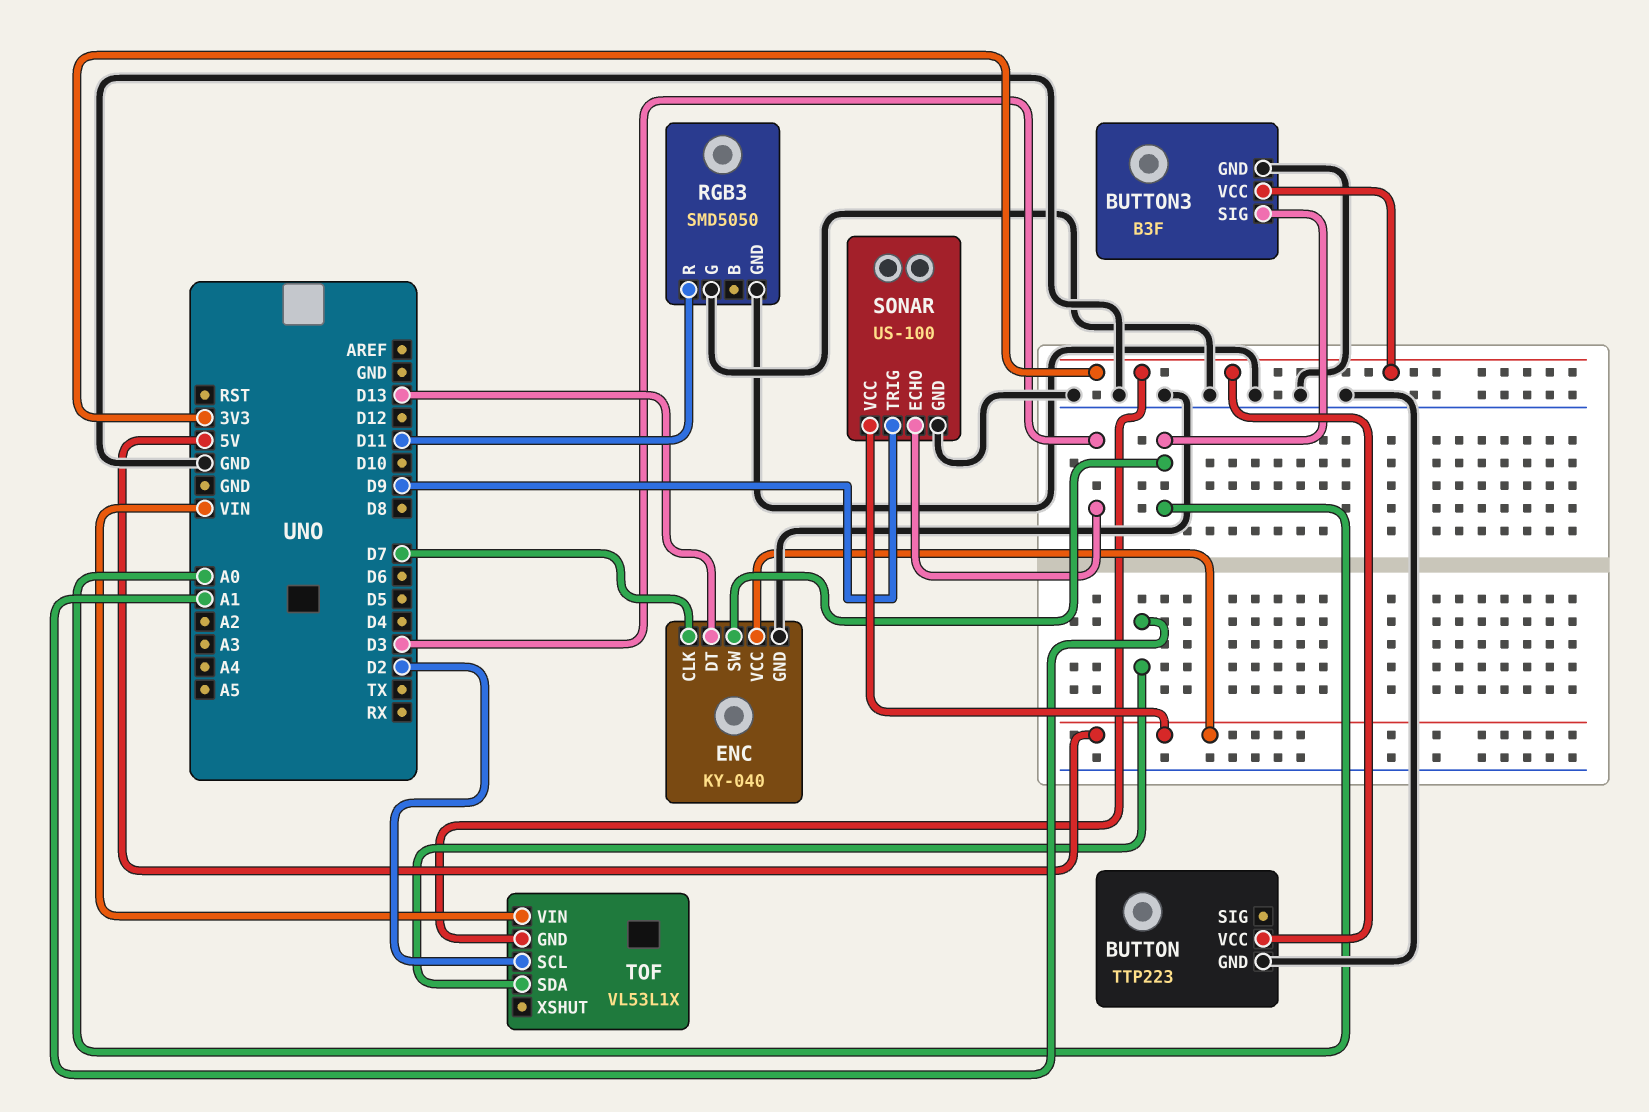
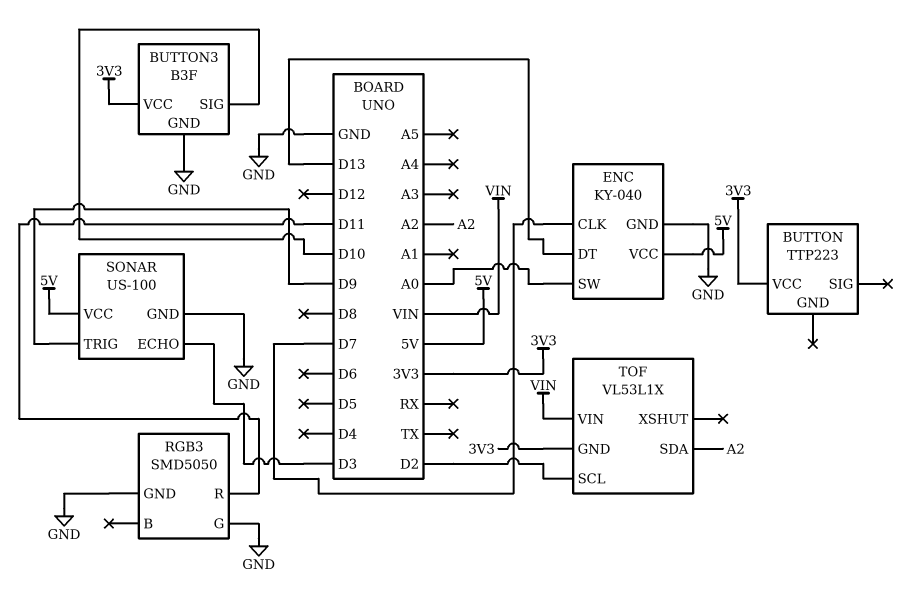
BUTTON pin GND: GND -> none
BUTTON3 pin SIG: A0 -> D10
TOF pin SDA: A1 -> A2

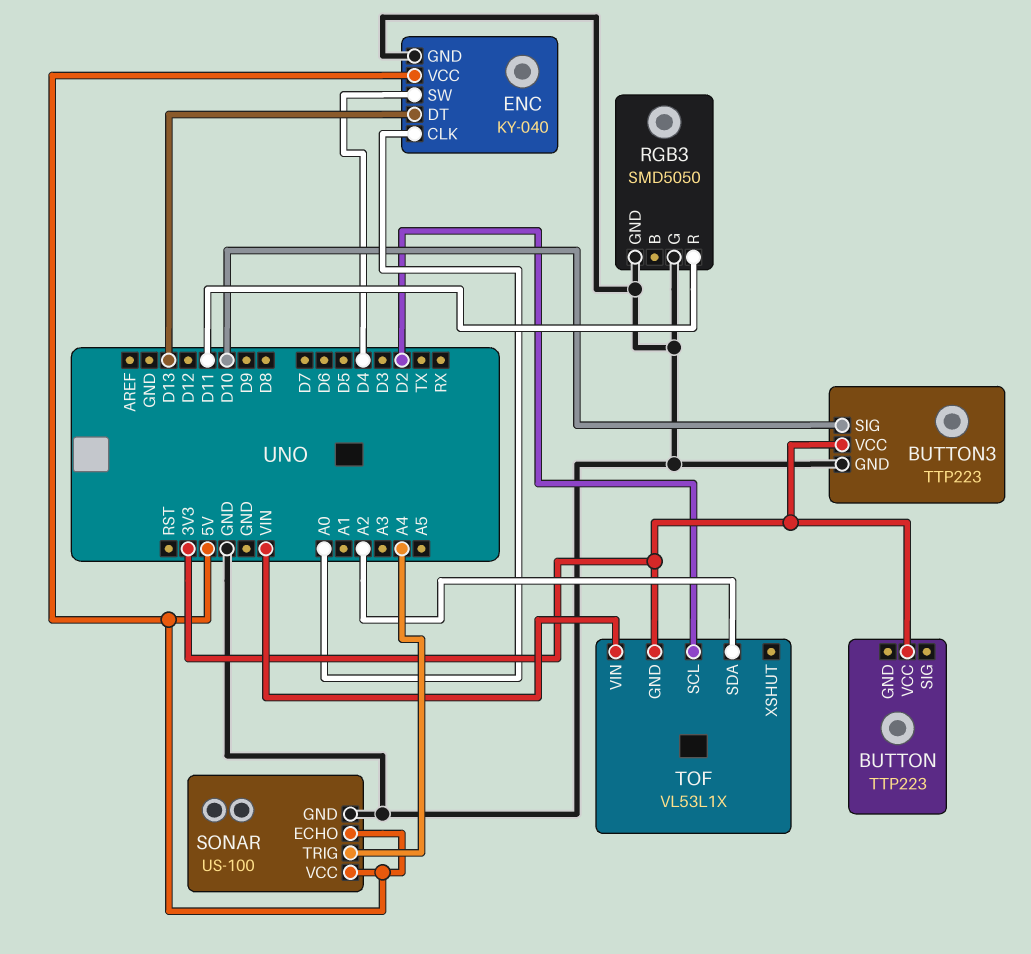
BUTTON3: B3F -> TTP223
ENC pin CLK: D7 -> A0
ENC pin SW: A0 -> D4
SONAR pin ECHO: D3 -> 5V
SONAR pin TRIG: D9 -> A4

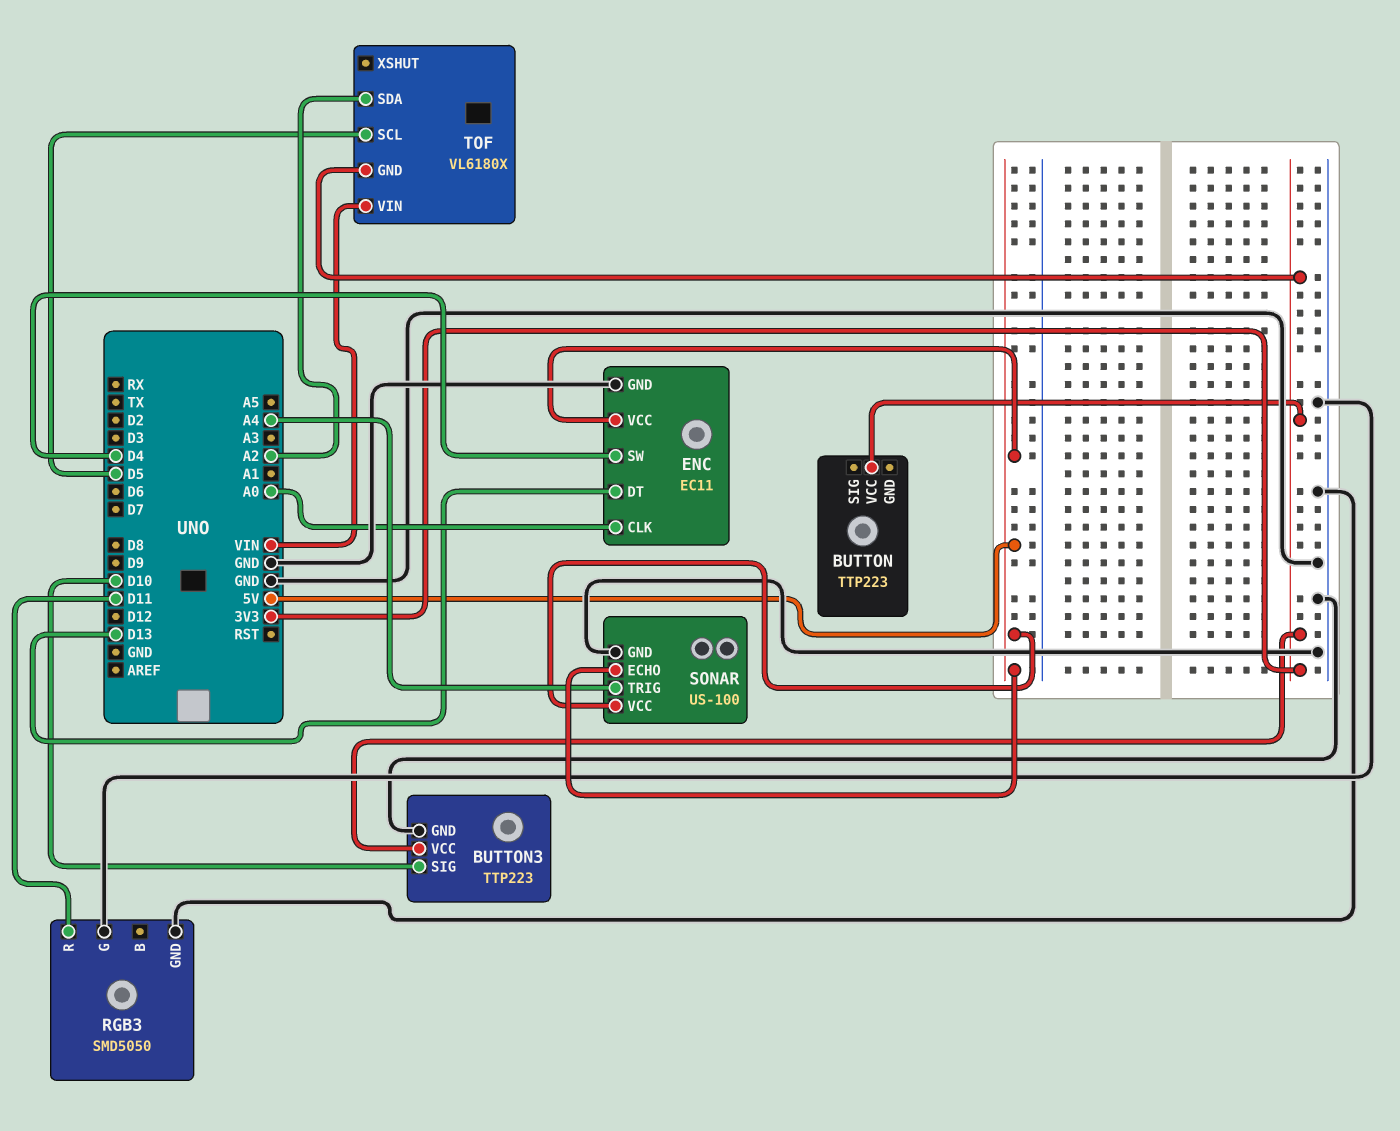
ENC: KY-040 -> EC11
TOF: VL53L1X -> VL6180X
TOF pin SCL: D2 -> D5

